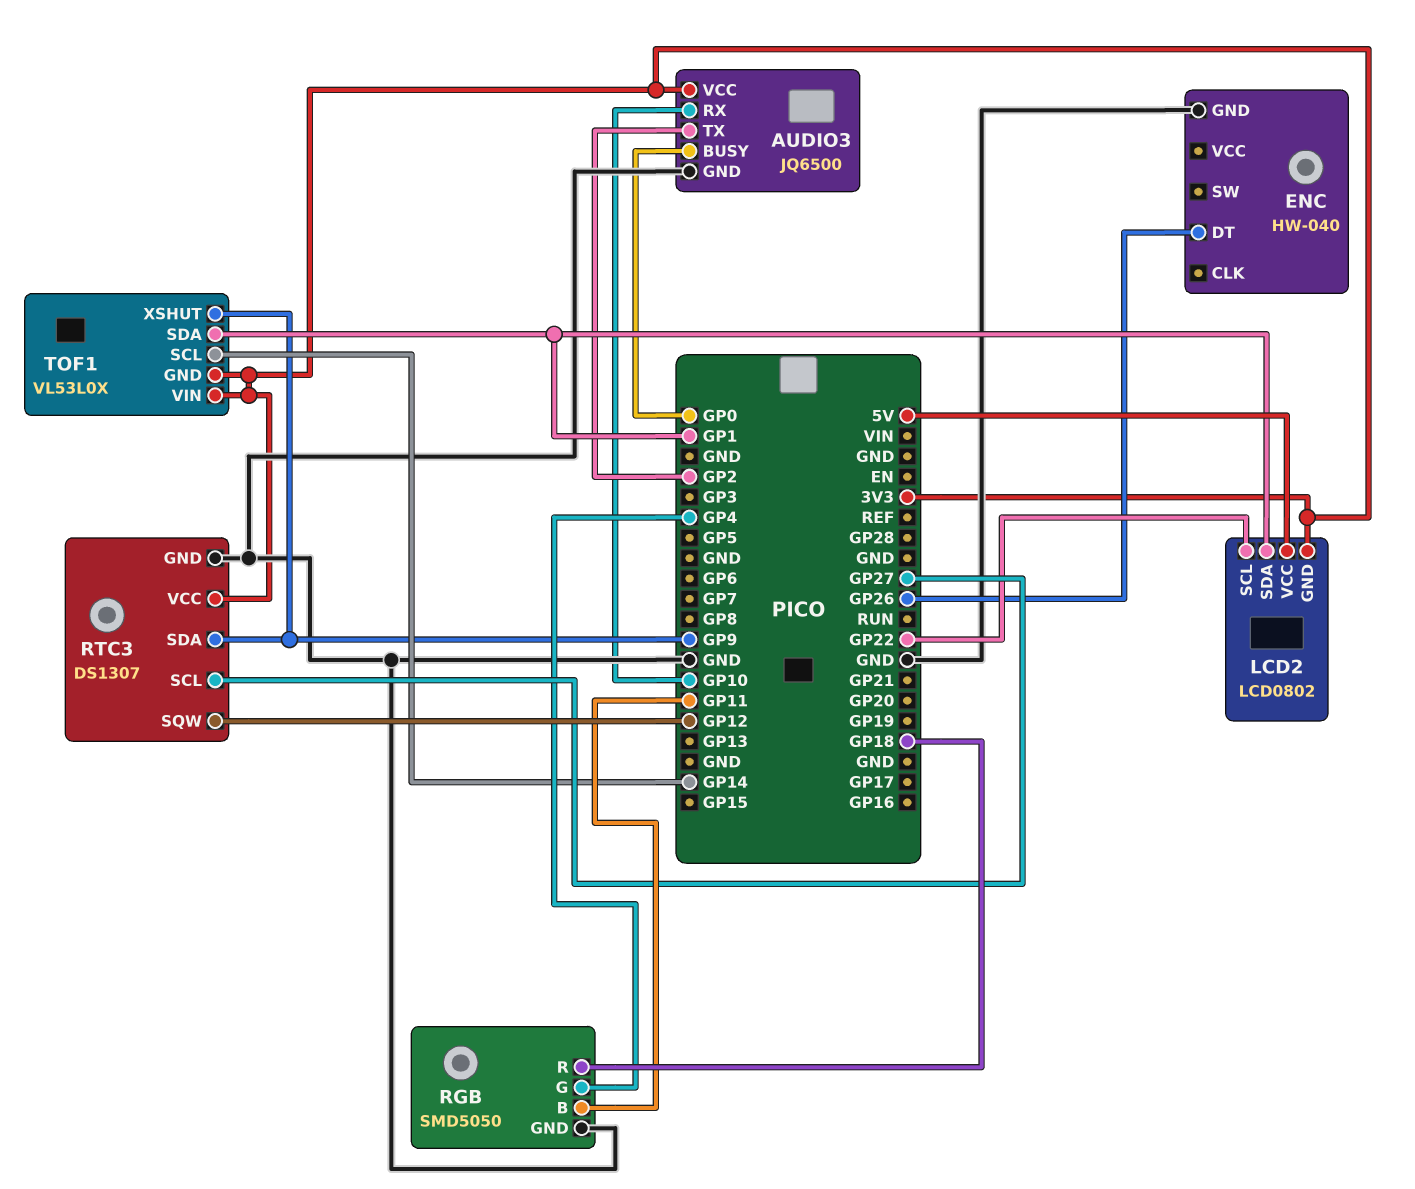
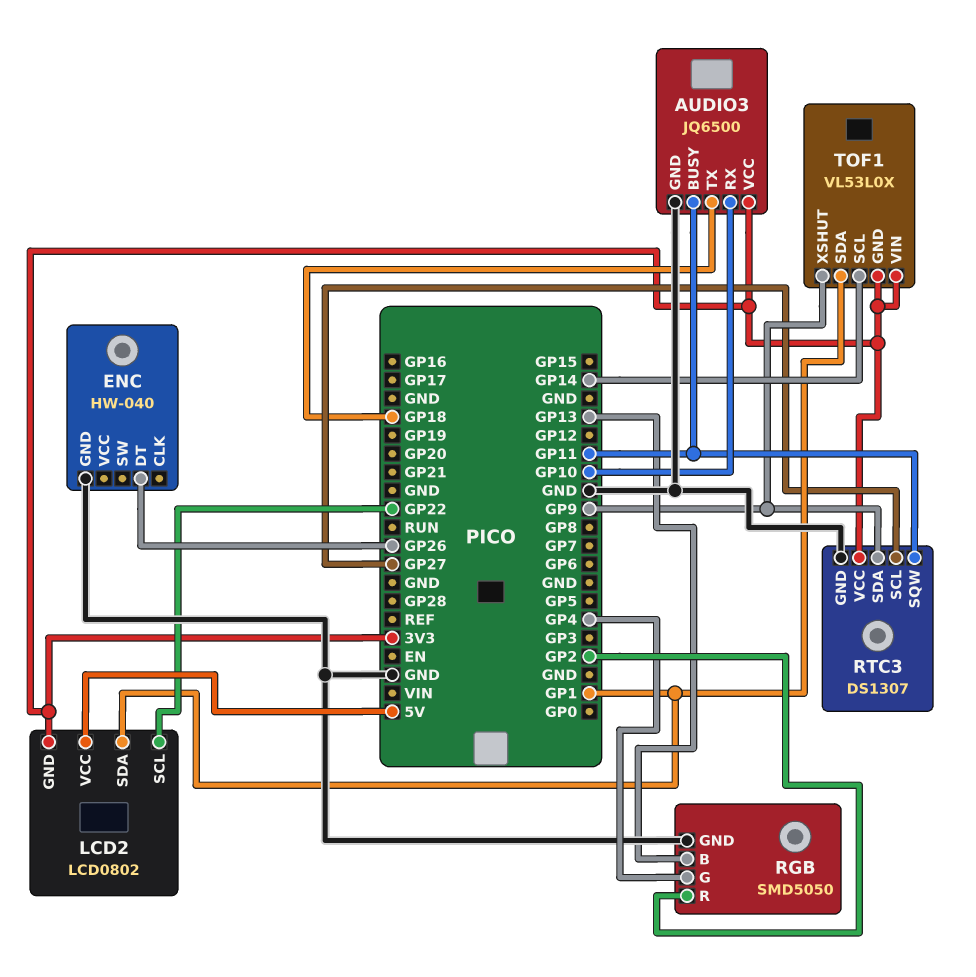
AUDIO3 pin BUSY: GP0 -> GP11
AUDIO3 pin TX: GP2 -> GP18
RGB pin B: GP11 -> GP13
RGB pin R: GP18 -> GP2
RTC3 pin SQW: GP12 -> GP11

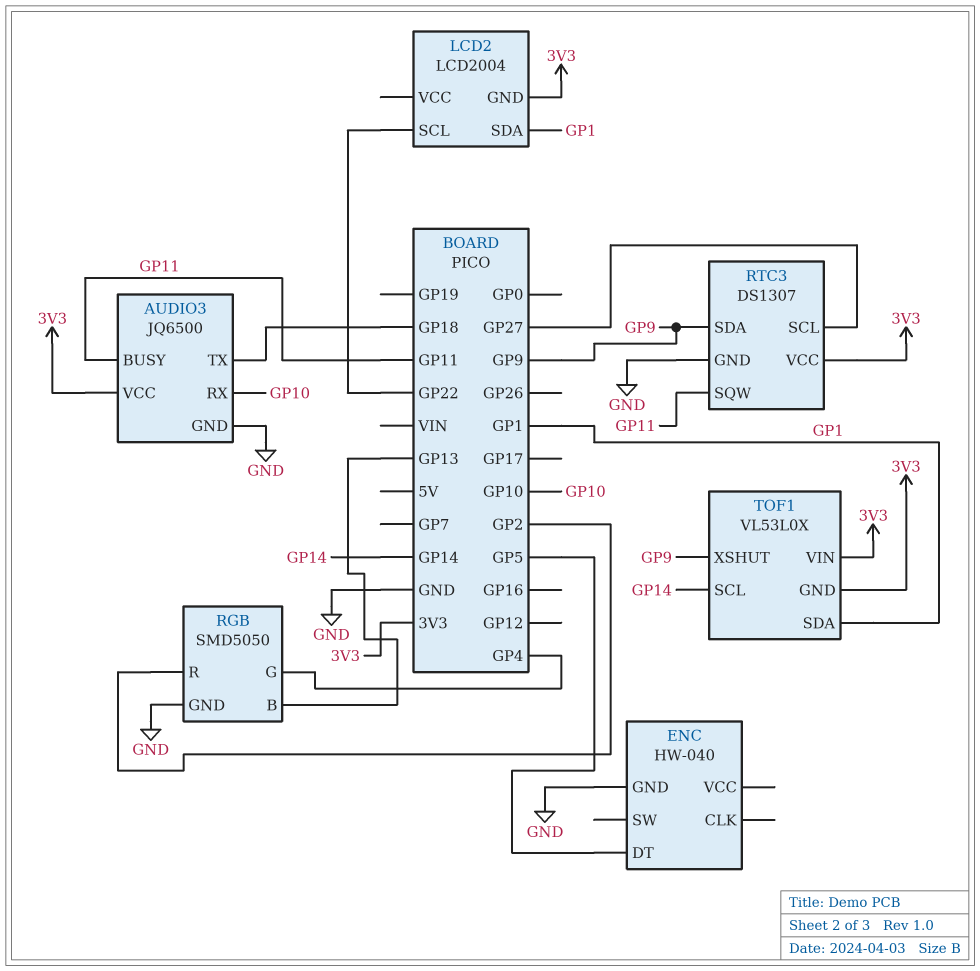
ENC pin DT: GP26 -> GP5
LCD2: LCD0802 -> LCD2004
LCD2 pin VCC: 5V -> none

